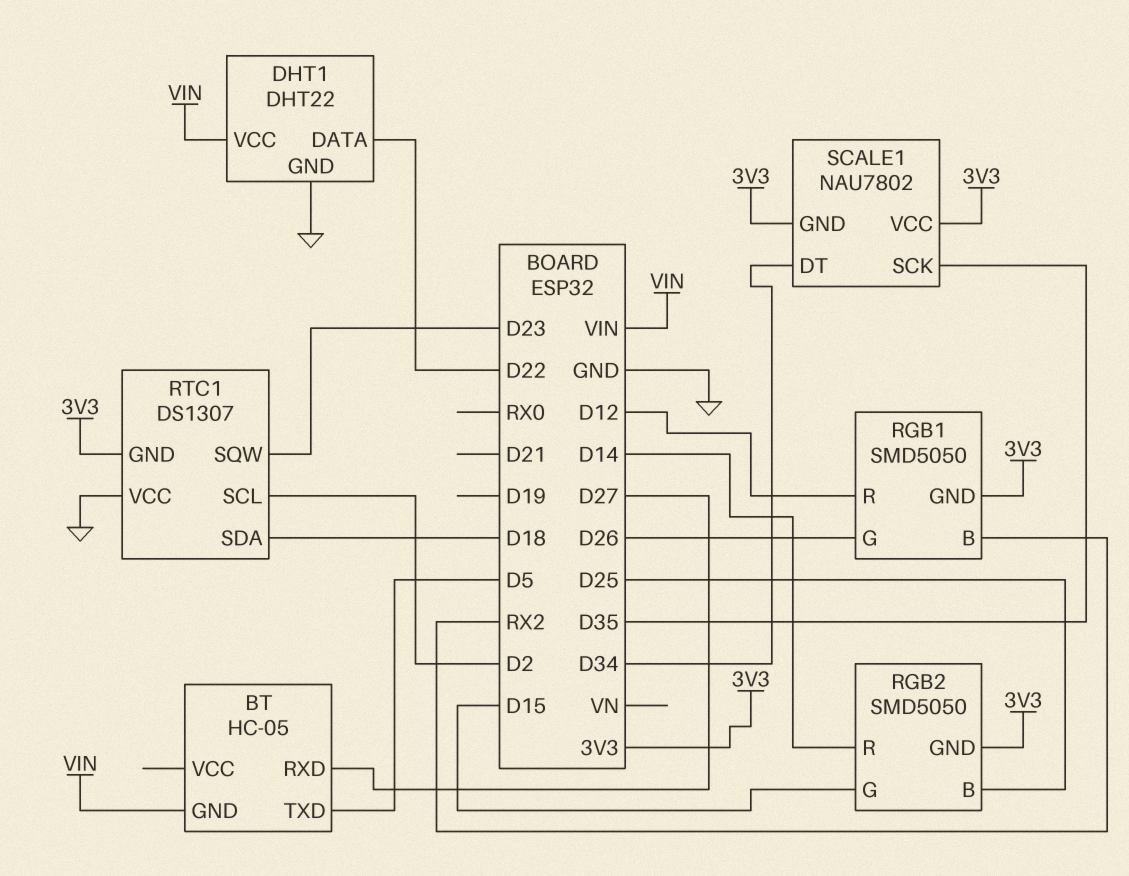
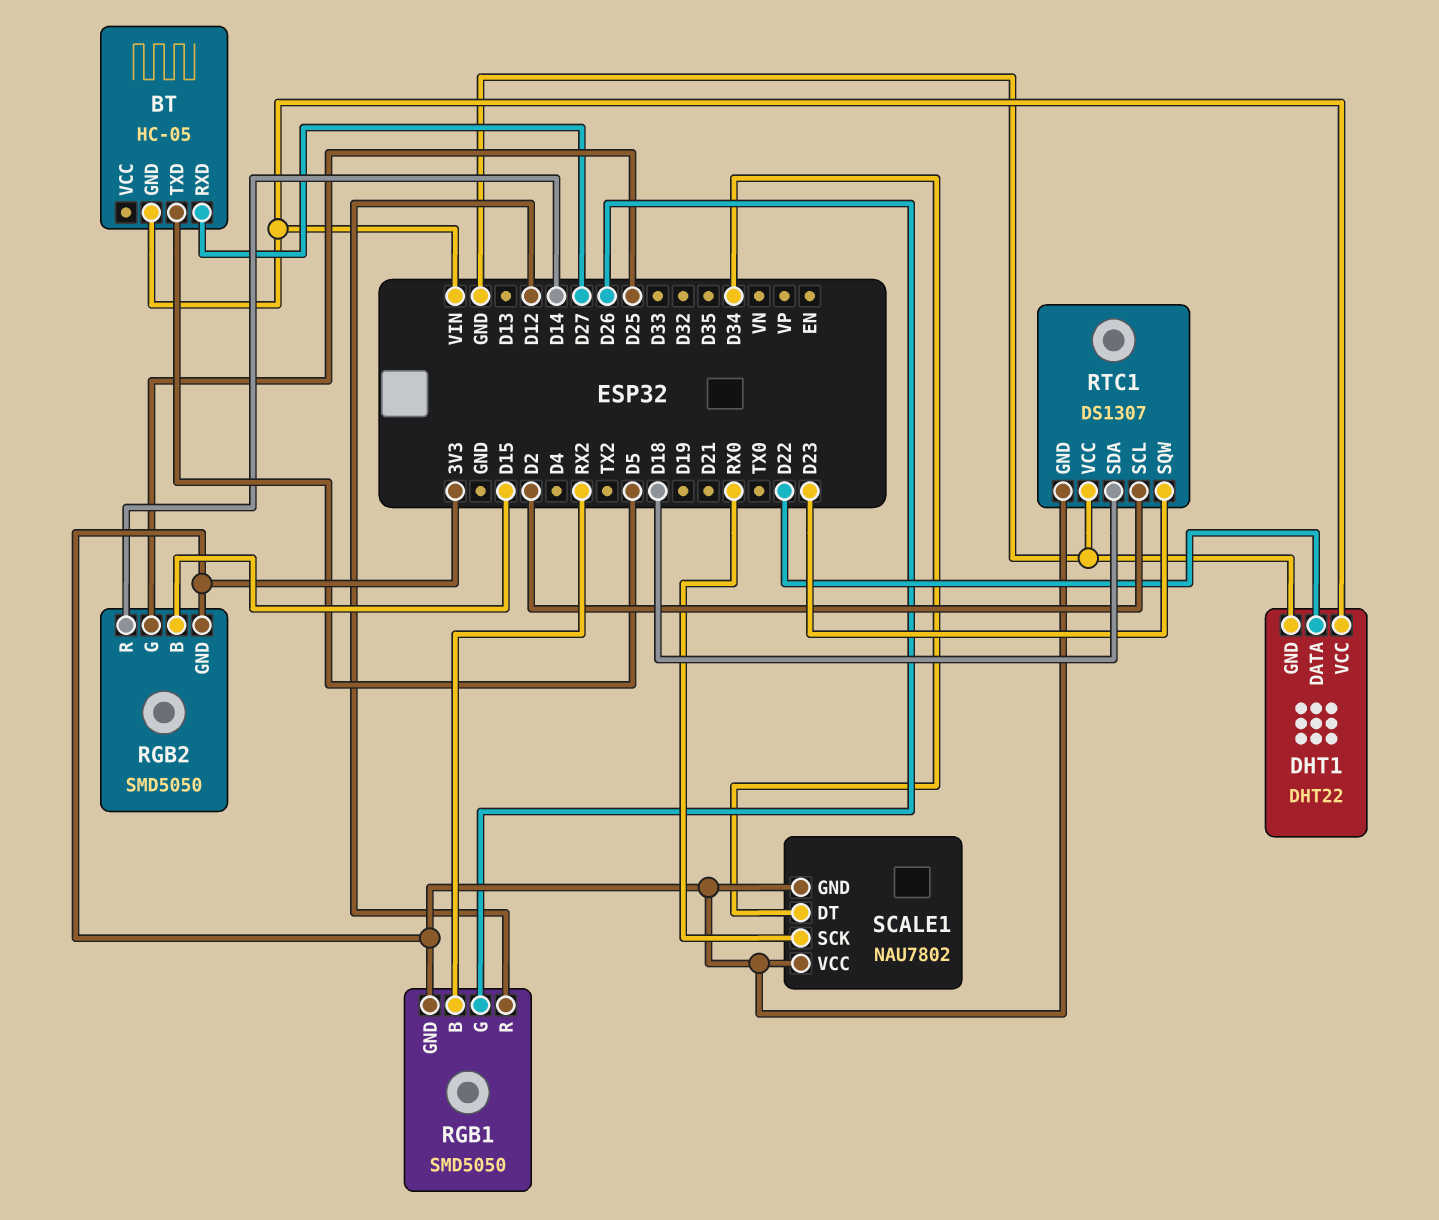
RGB2 pin B: D25 -> D15
RGB2 pin G: D15 -> D25
SCALE1 pin SCK: D35 -> RX0

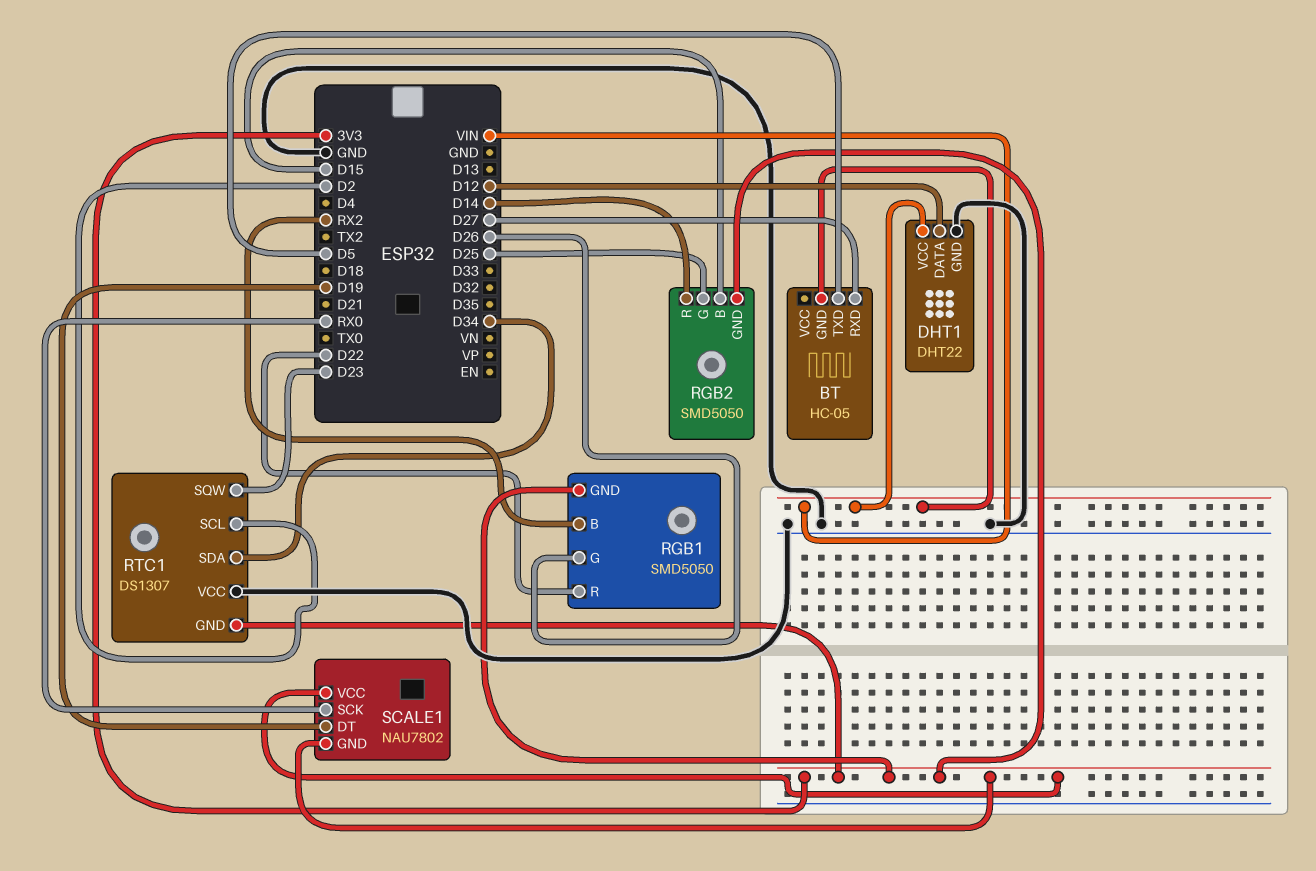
DHT1 pin DATA: D22 -> D12
RGB1 pin R: D12 -> D22
RTC1 pin SDA: D18 -> D34
SCALE1 pin DT: D34 -> D19

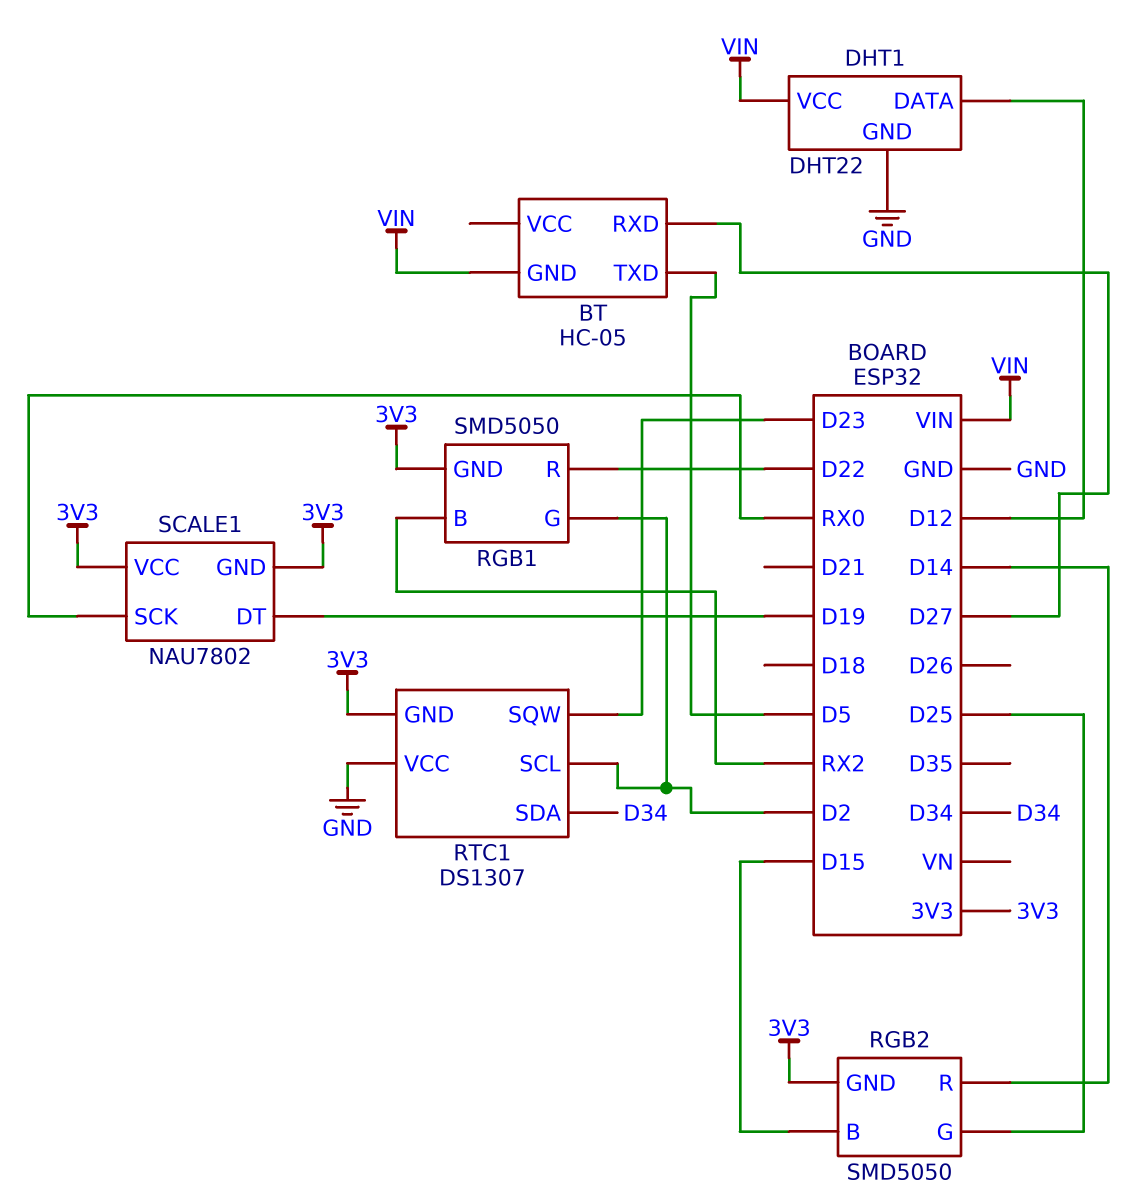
RGB1 pin G: D26 -> D2

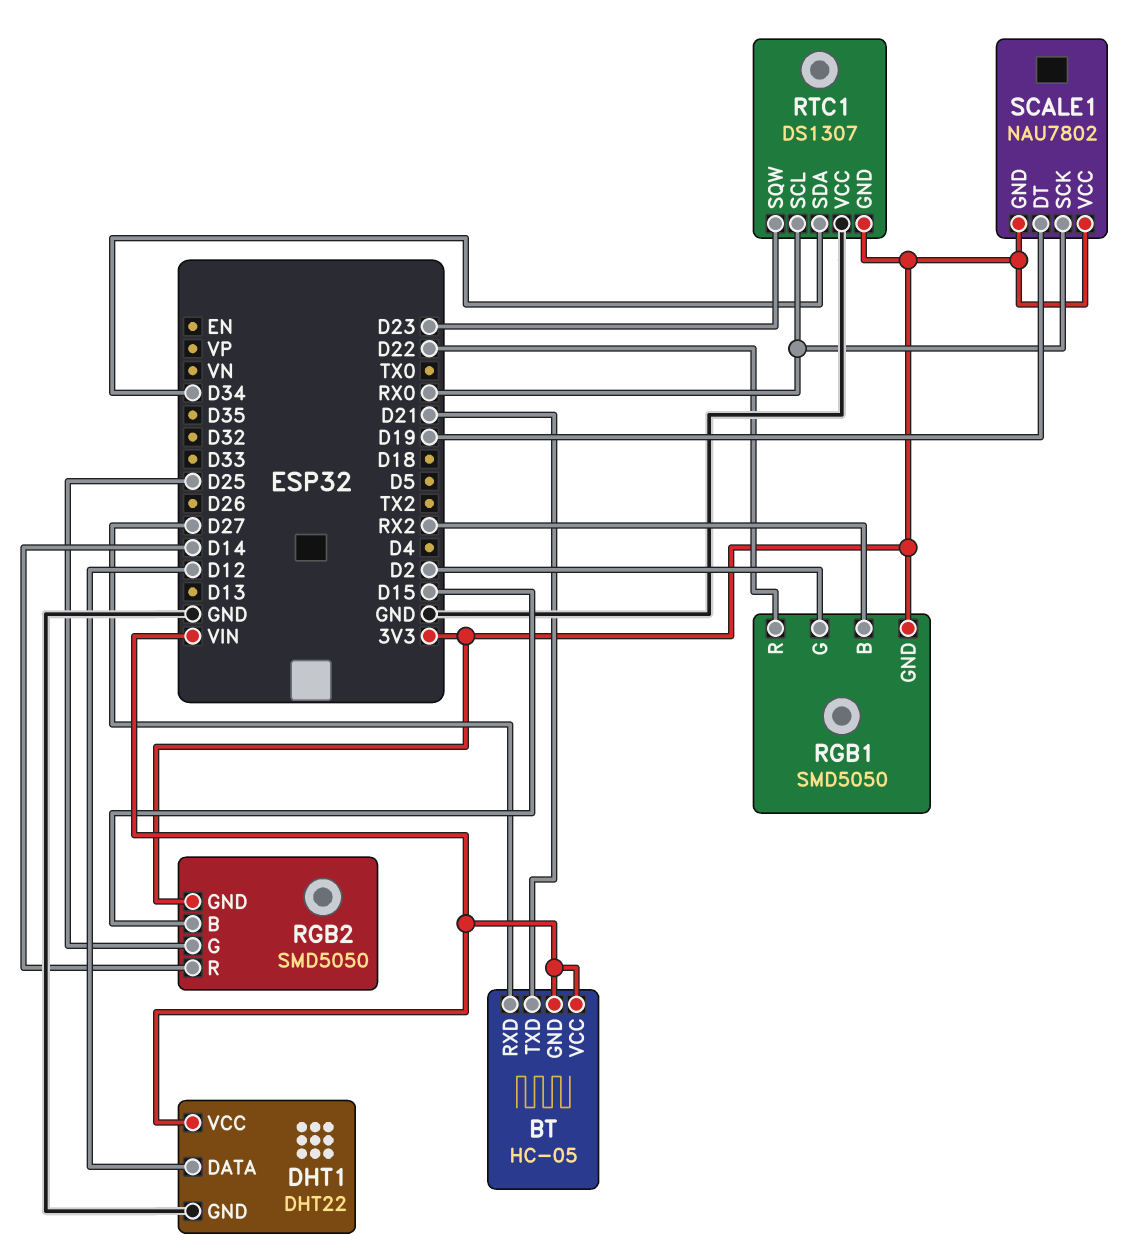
BT pin TXD: D5 -> D21
BT pin VCC: none -> VIN
RTC1 pin SCL: D2 -> RX0

